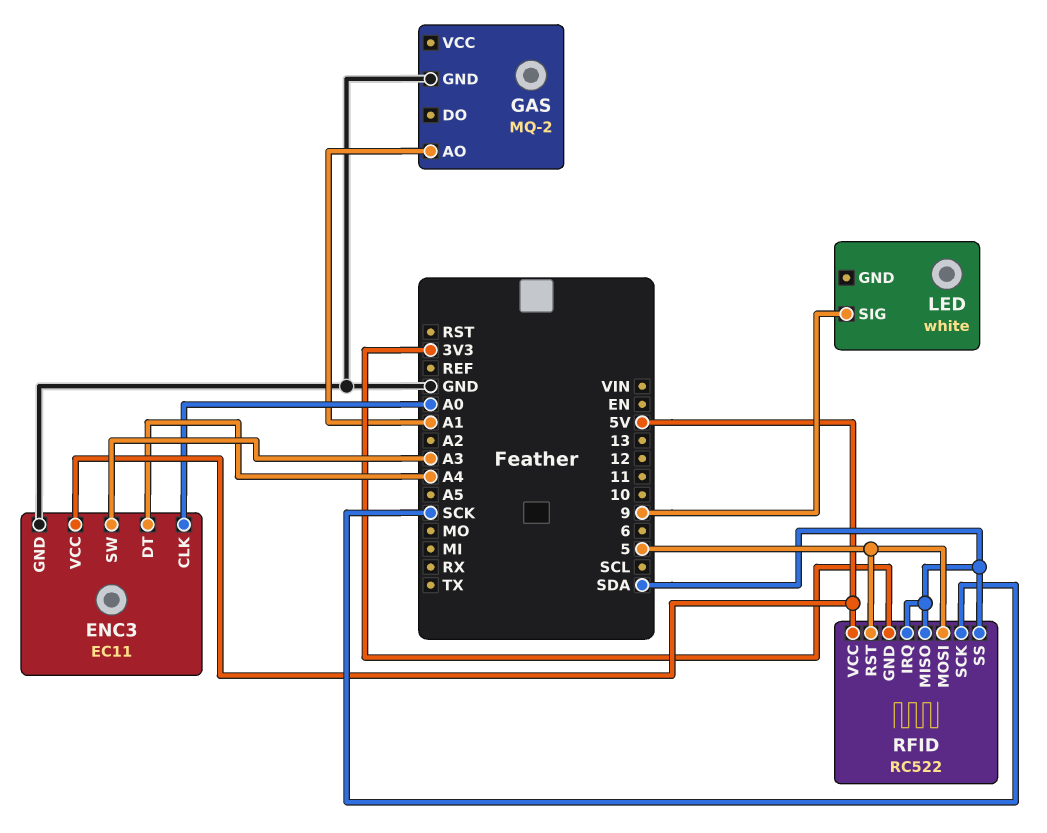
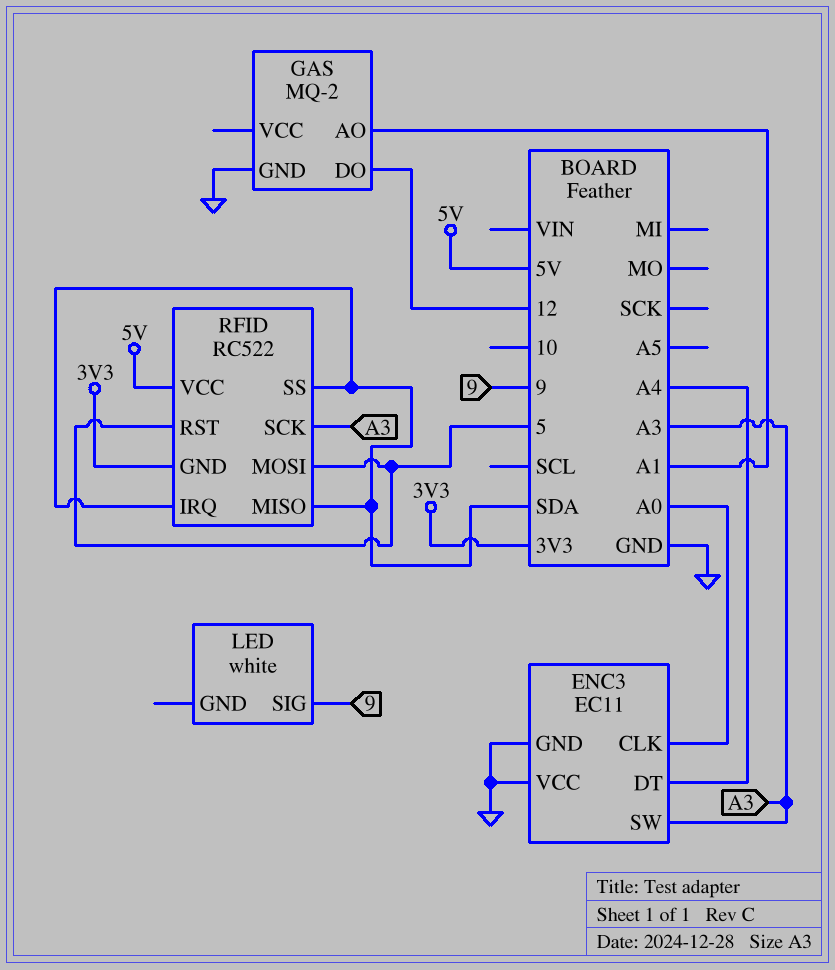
ENC3 pin VCC: 5V -> GND
GAS pin DO: none -> 12
RFID pin SCK: SCK -> A3

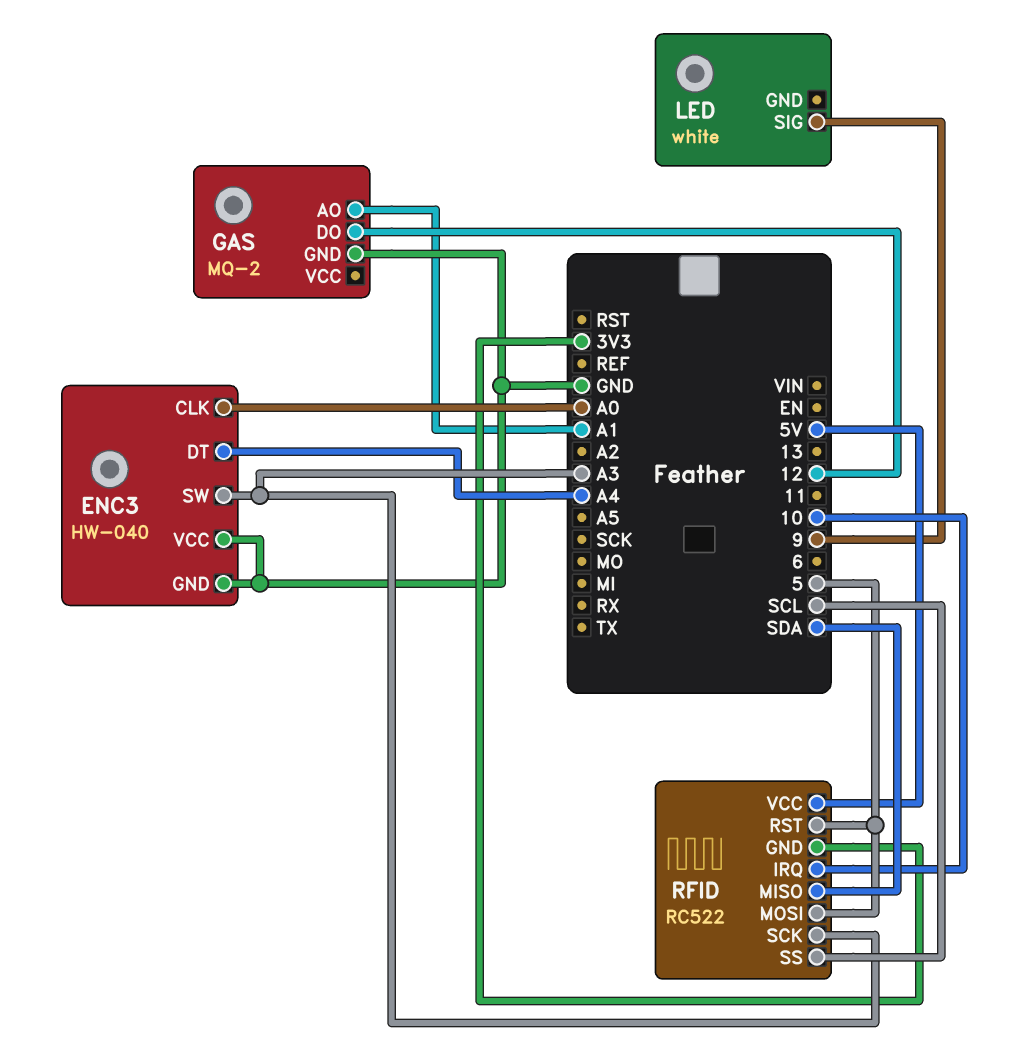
ENC3: EC11 -> HW-040
RFID pin IRQ: SDA -> 10
RFID pin SS: SDA -> SCL

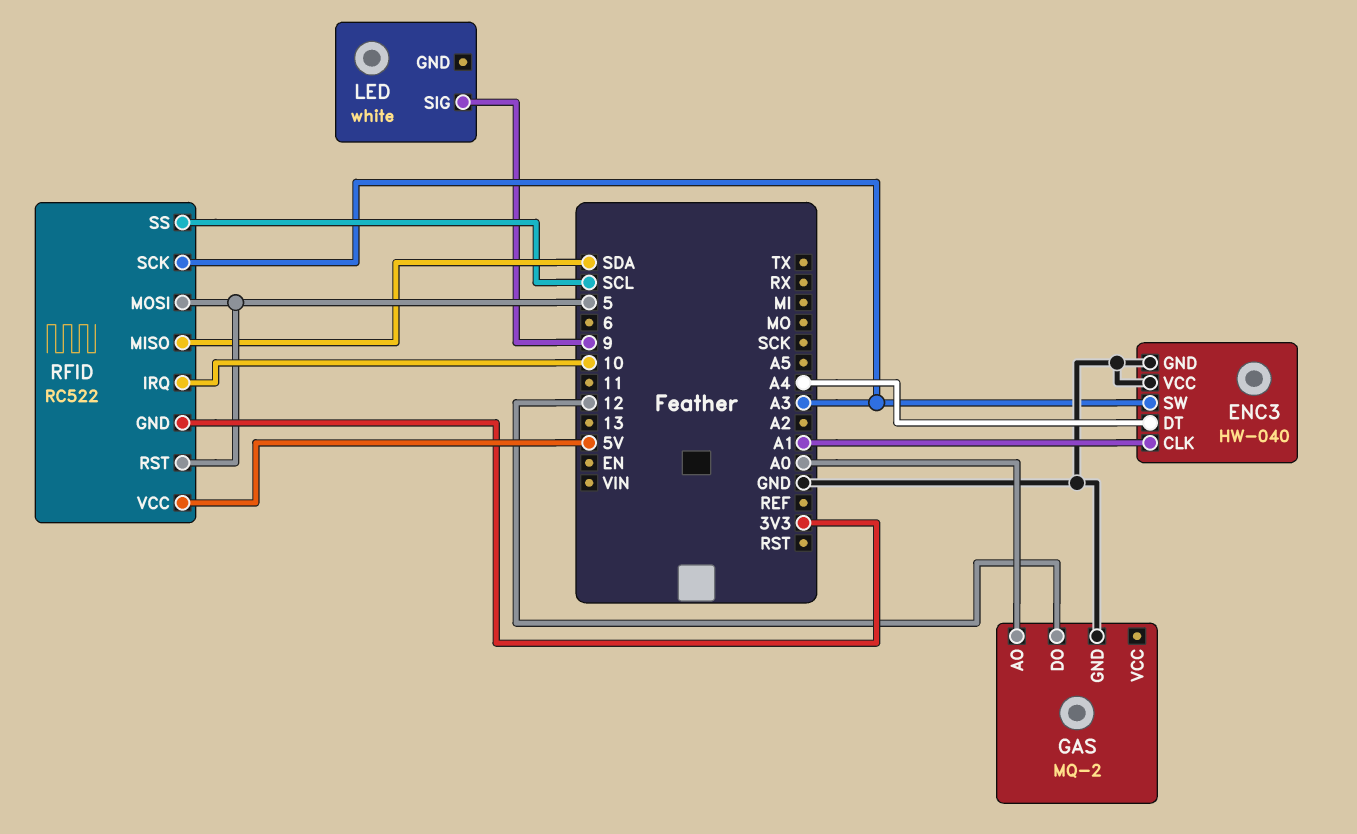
ENC3 pin CLK: A0 -> A1
GAS pin AO: A1 -> A0

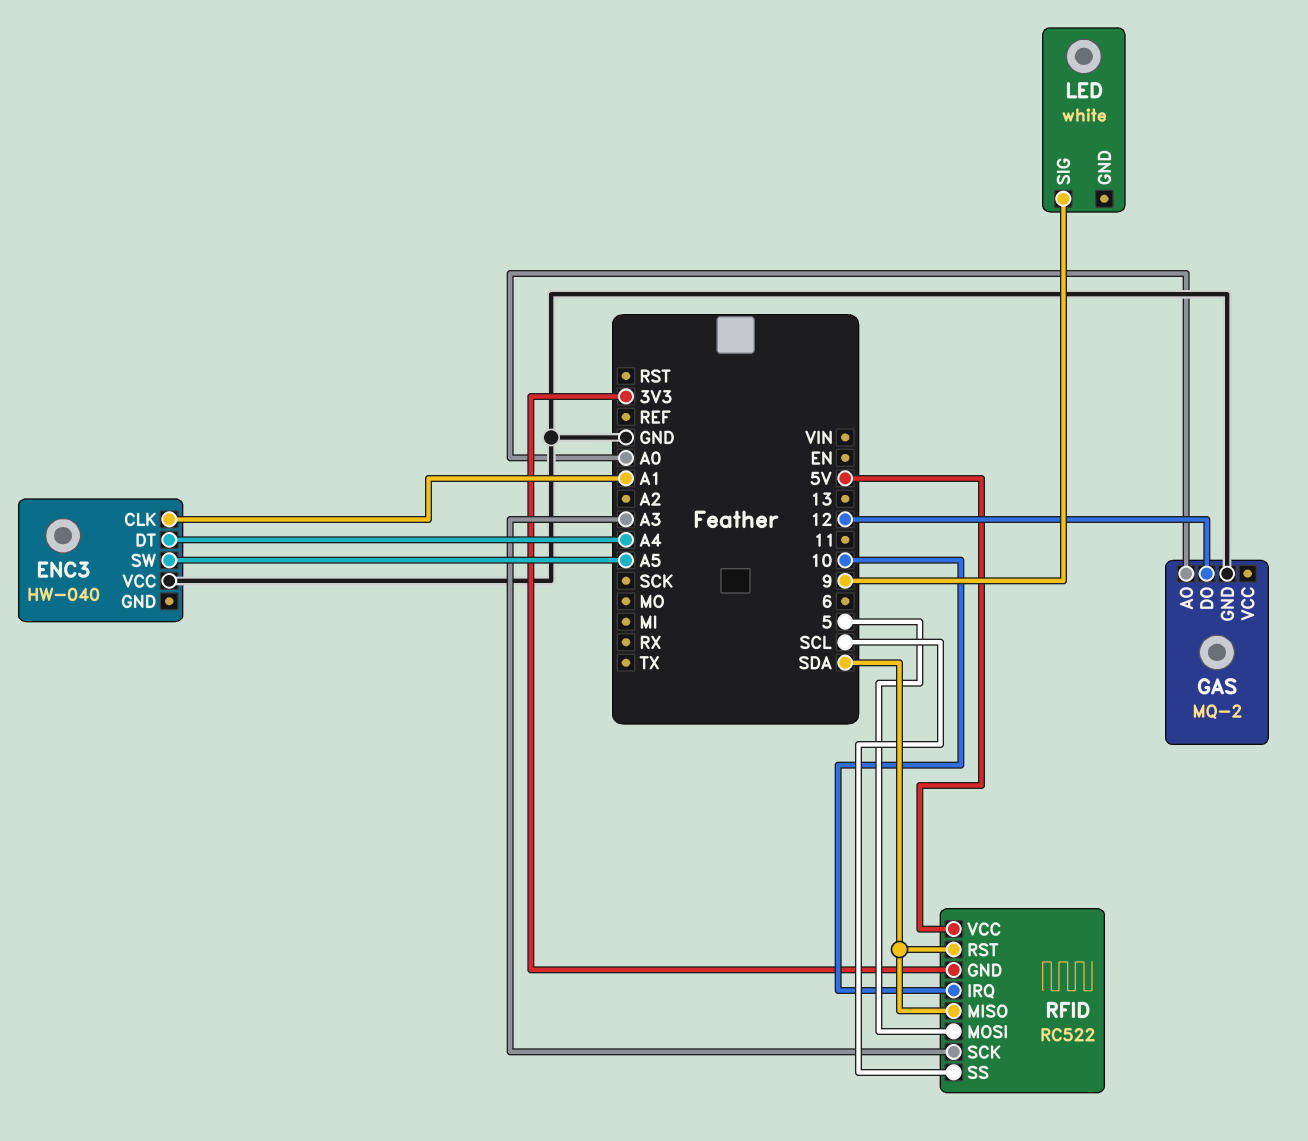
ENC3 pin GND: GND -> none
ENC3 pin SW: A3 -> A5
RFID pin RST: 5 -> SDA

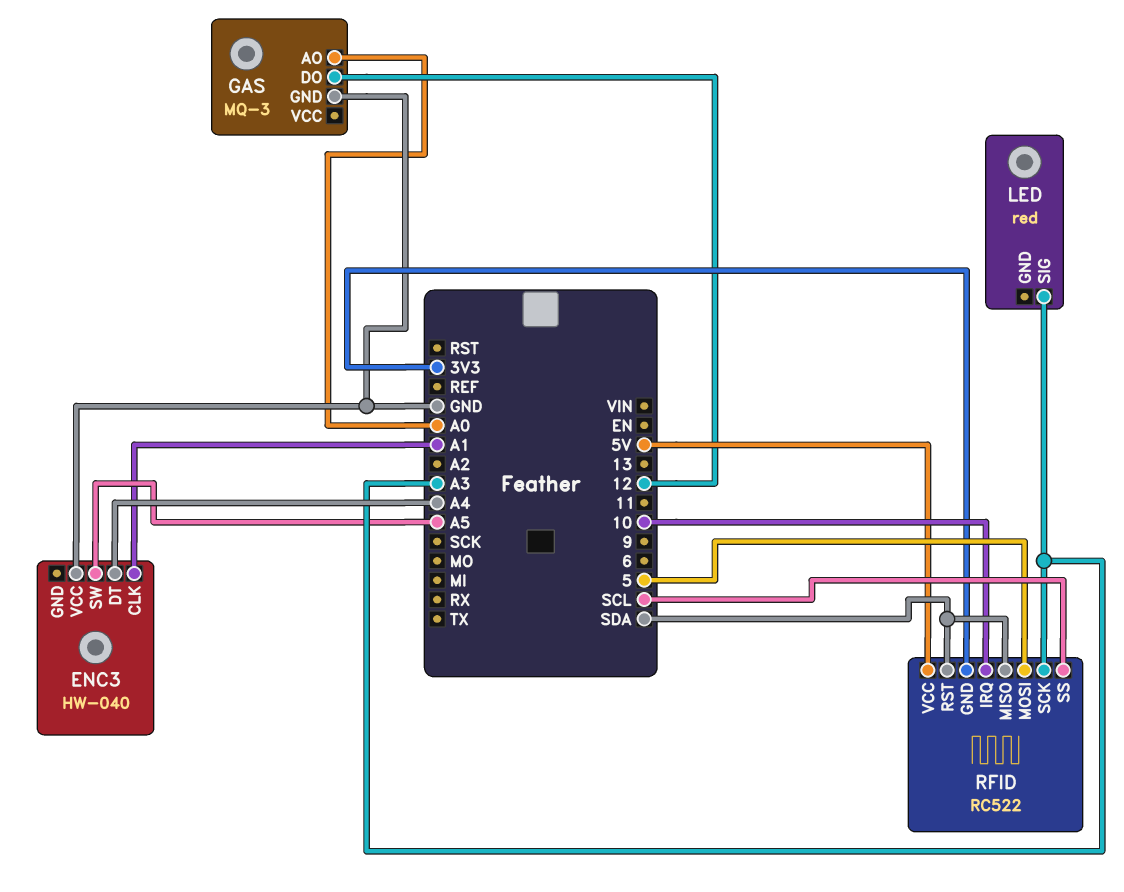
GAS: MQ-2 -> MQ-3
LED: white -> red
LED pin SIG: 9 -> A3

